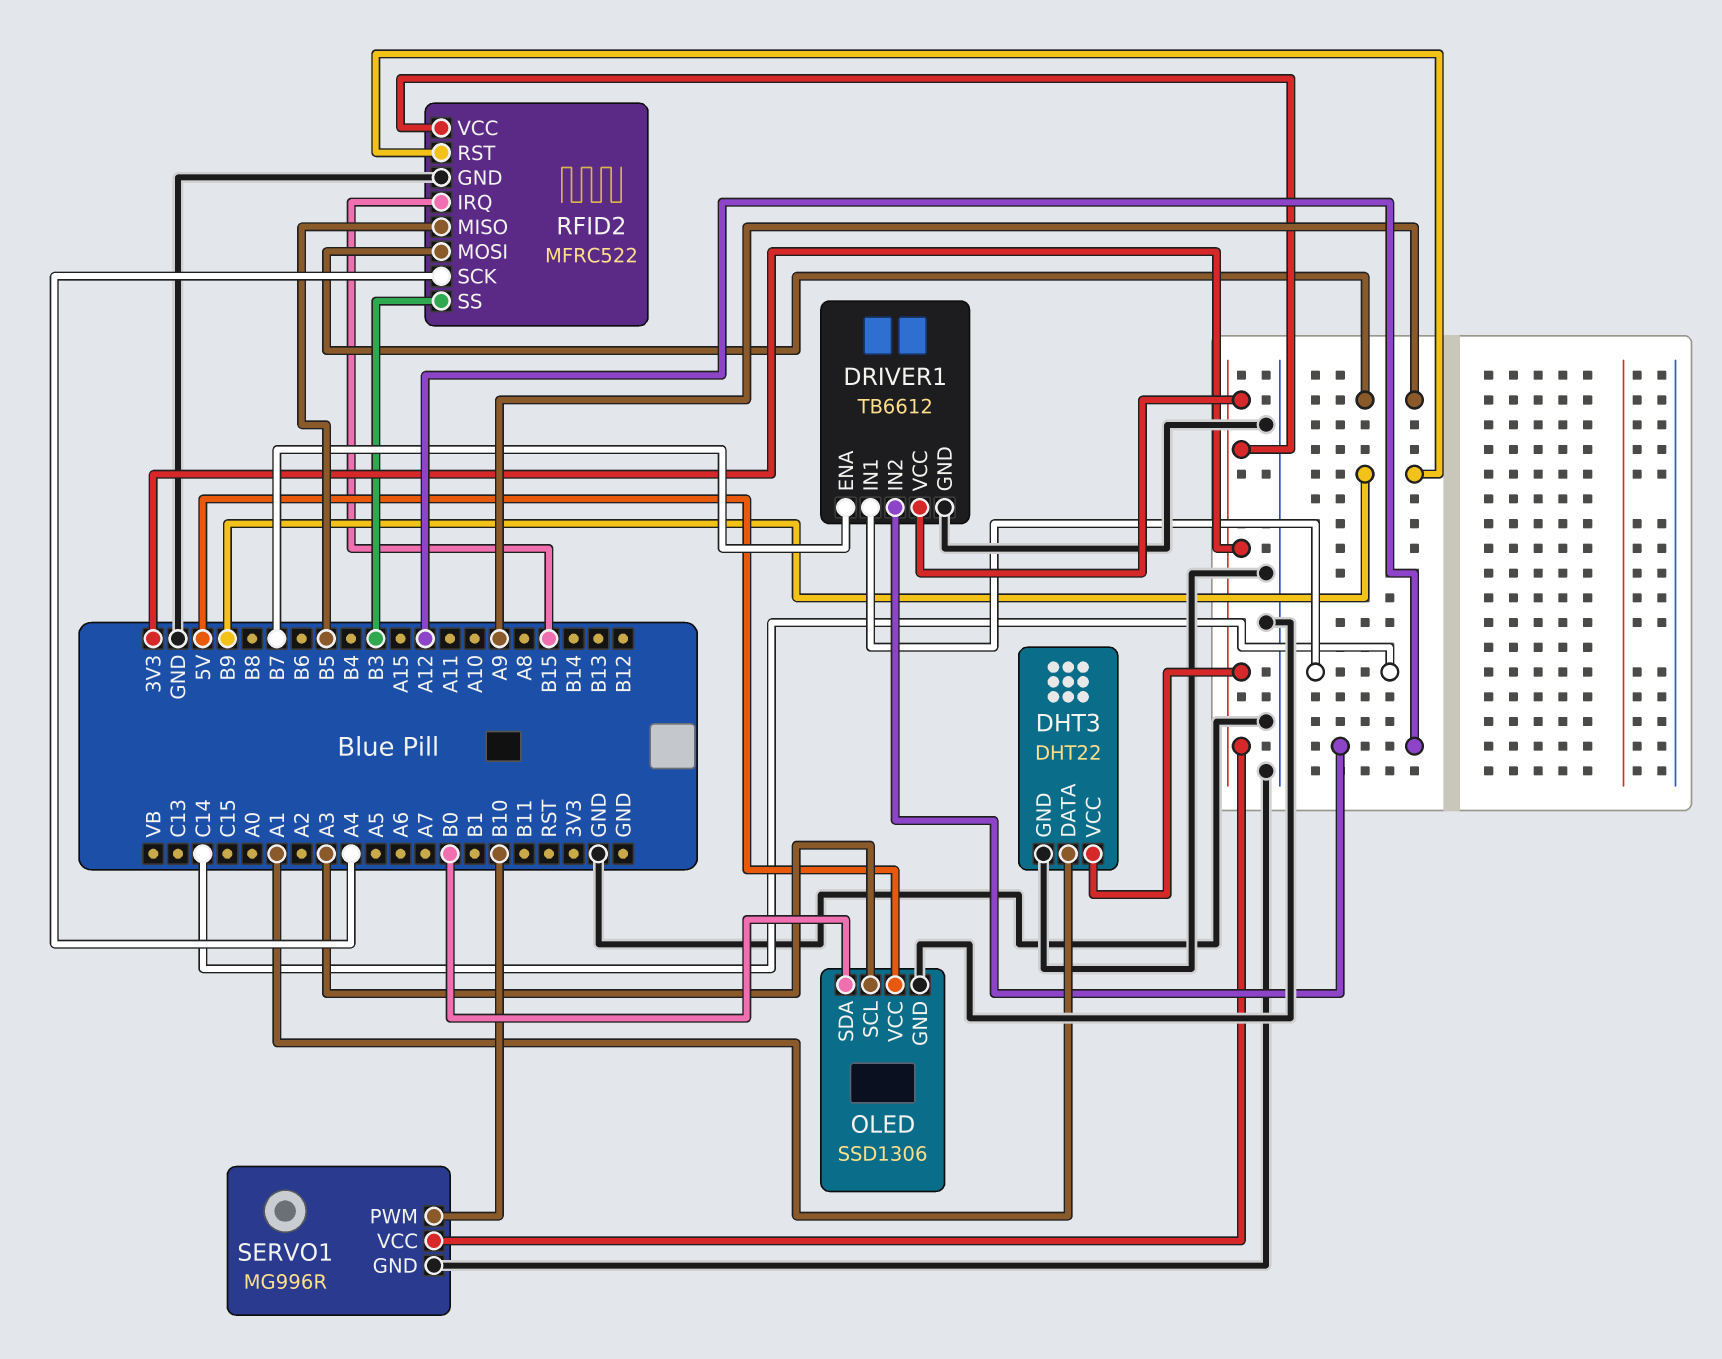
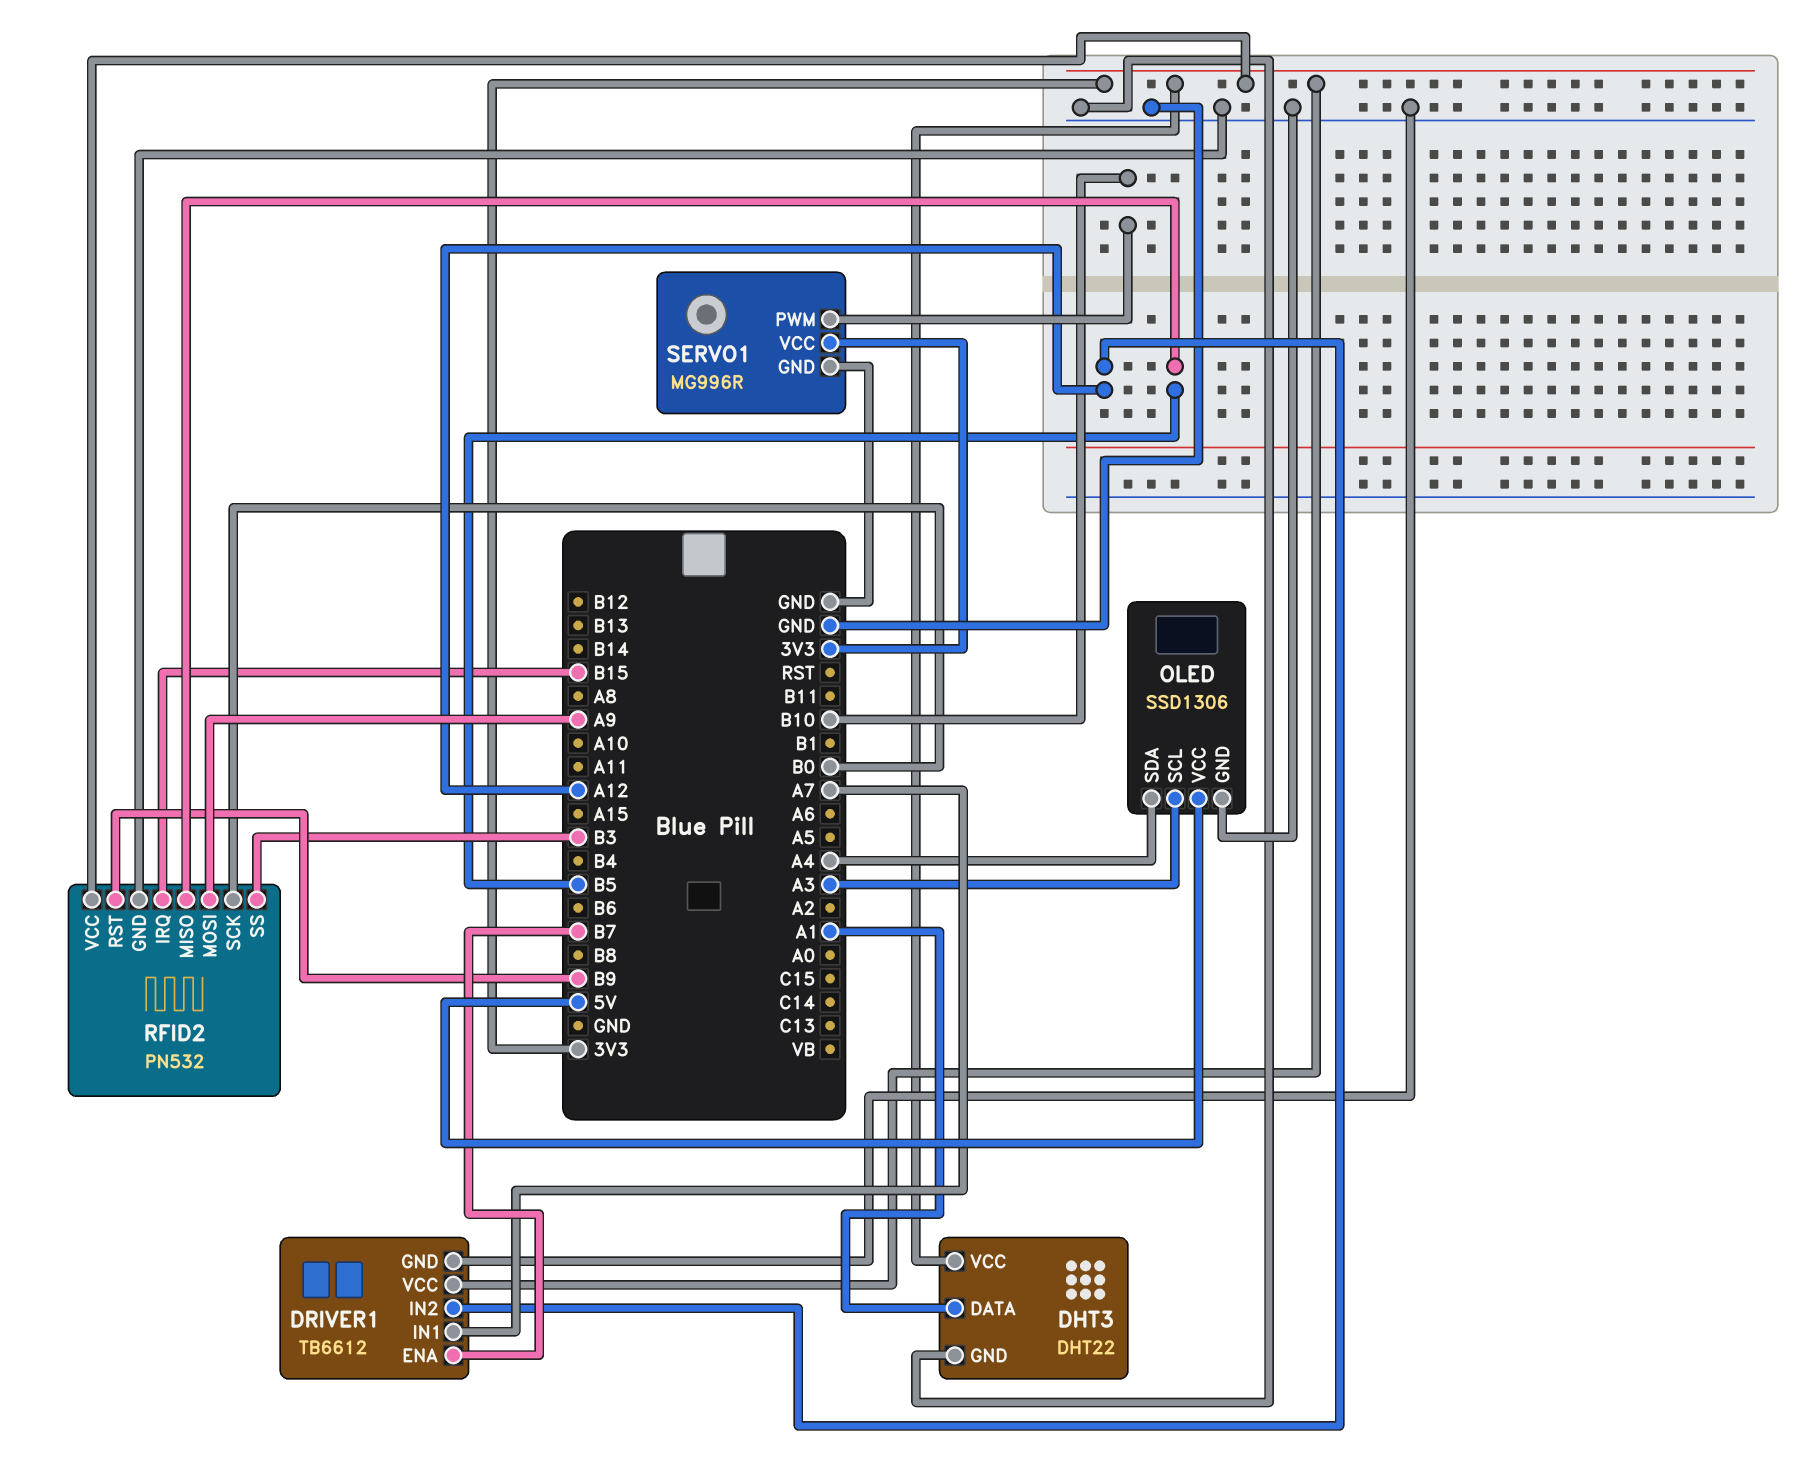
DRIVER1 pin IN1: C14 -> A7
OLED pin SDA: B0 -> A4
RFID2: MFRC522 -> PN532
RFID2 pin SCK: A4 -> B0

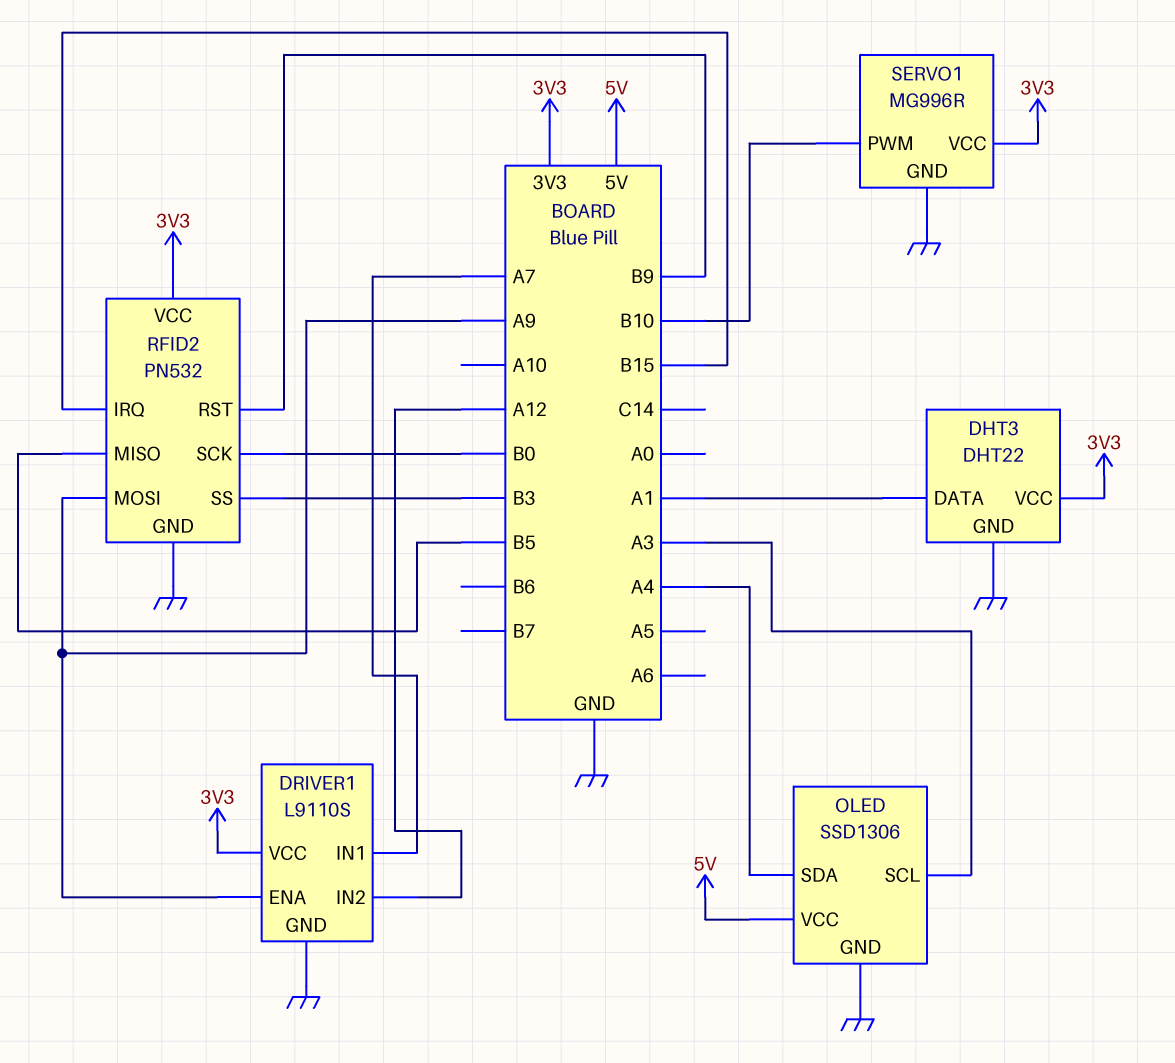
DRIVER1: TB6612 -> L9110S
DRIVER1 pin ENA: B7 -> A9

